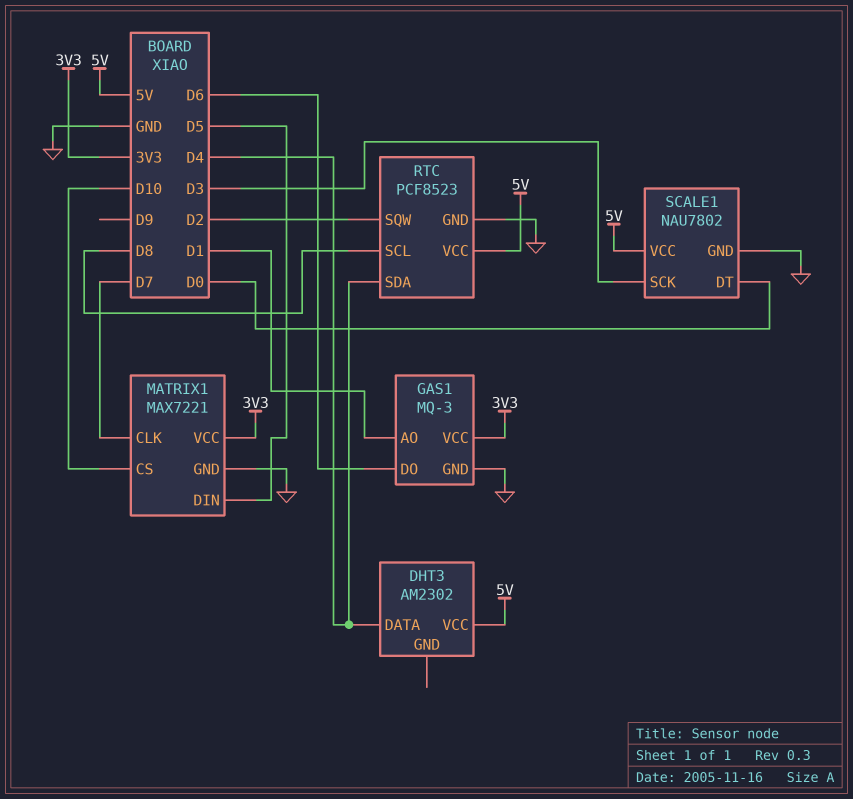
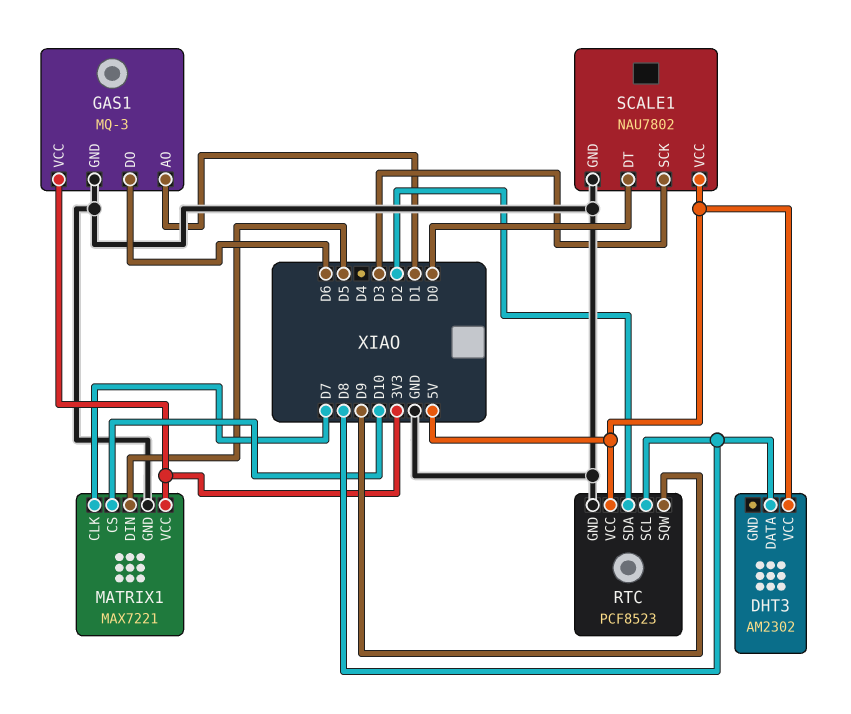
DHT3 pin DATA: D4 -> D8
RTC pin SDA: D4 -> D2
RTC pin SQW: D2 -> D9

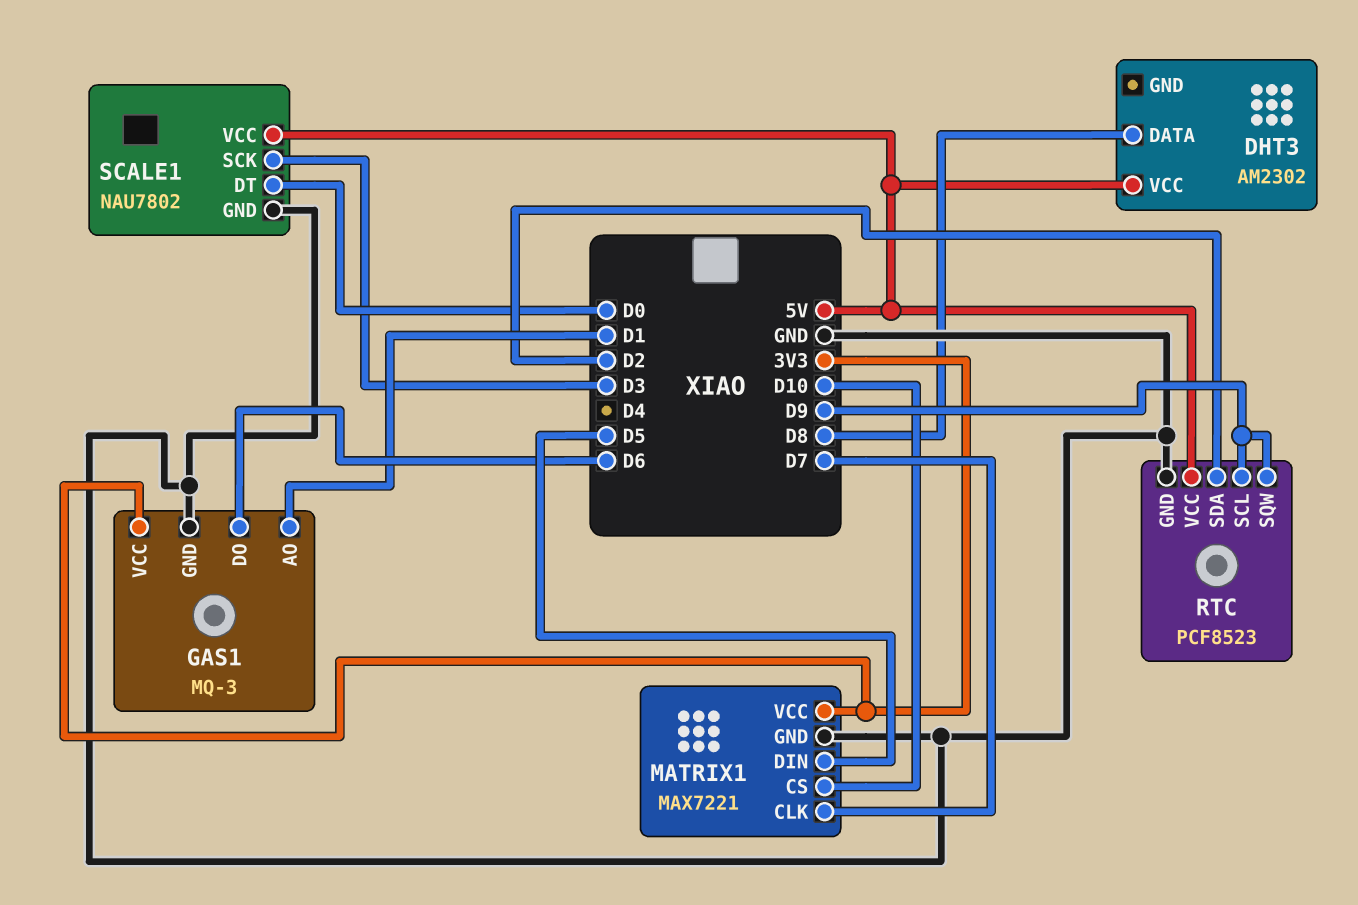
RTC pin SCL: D8 -> D9

